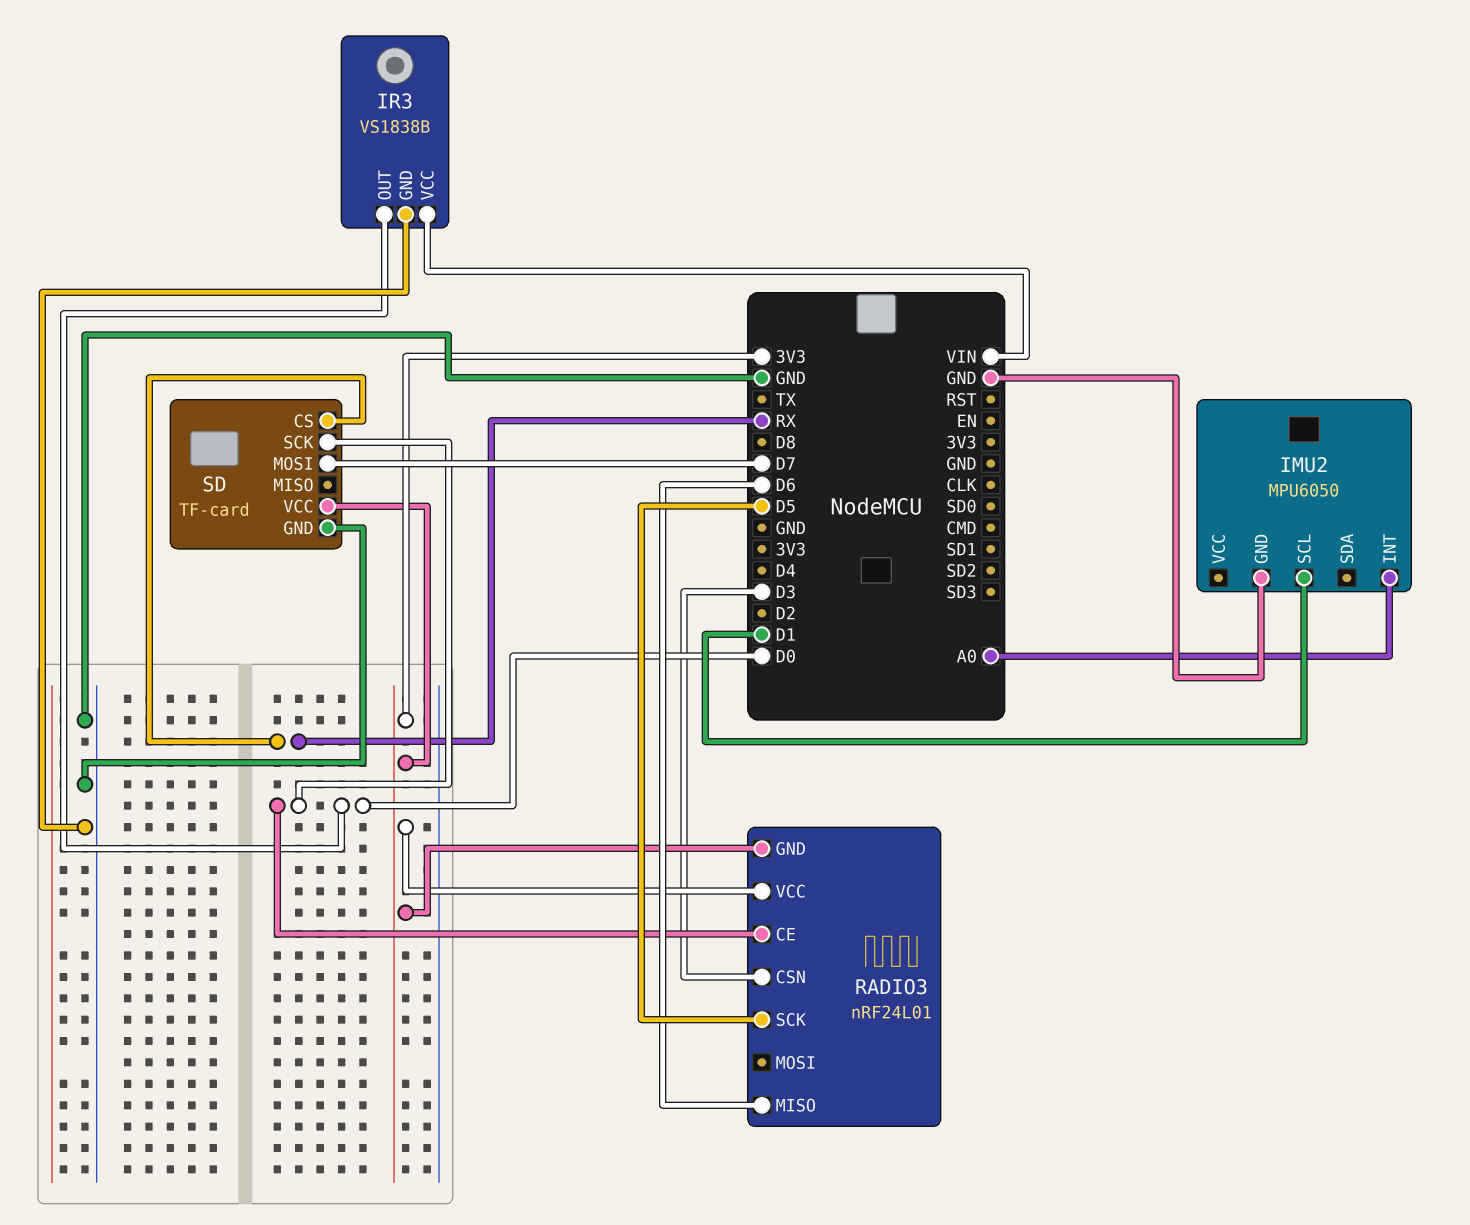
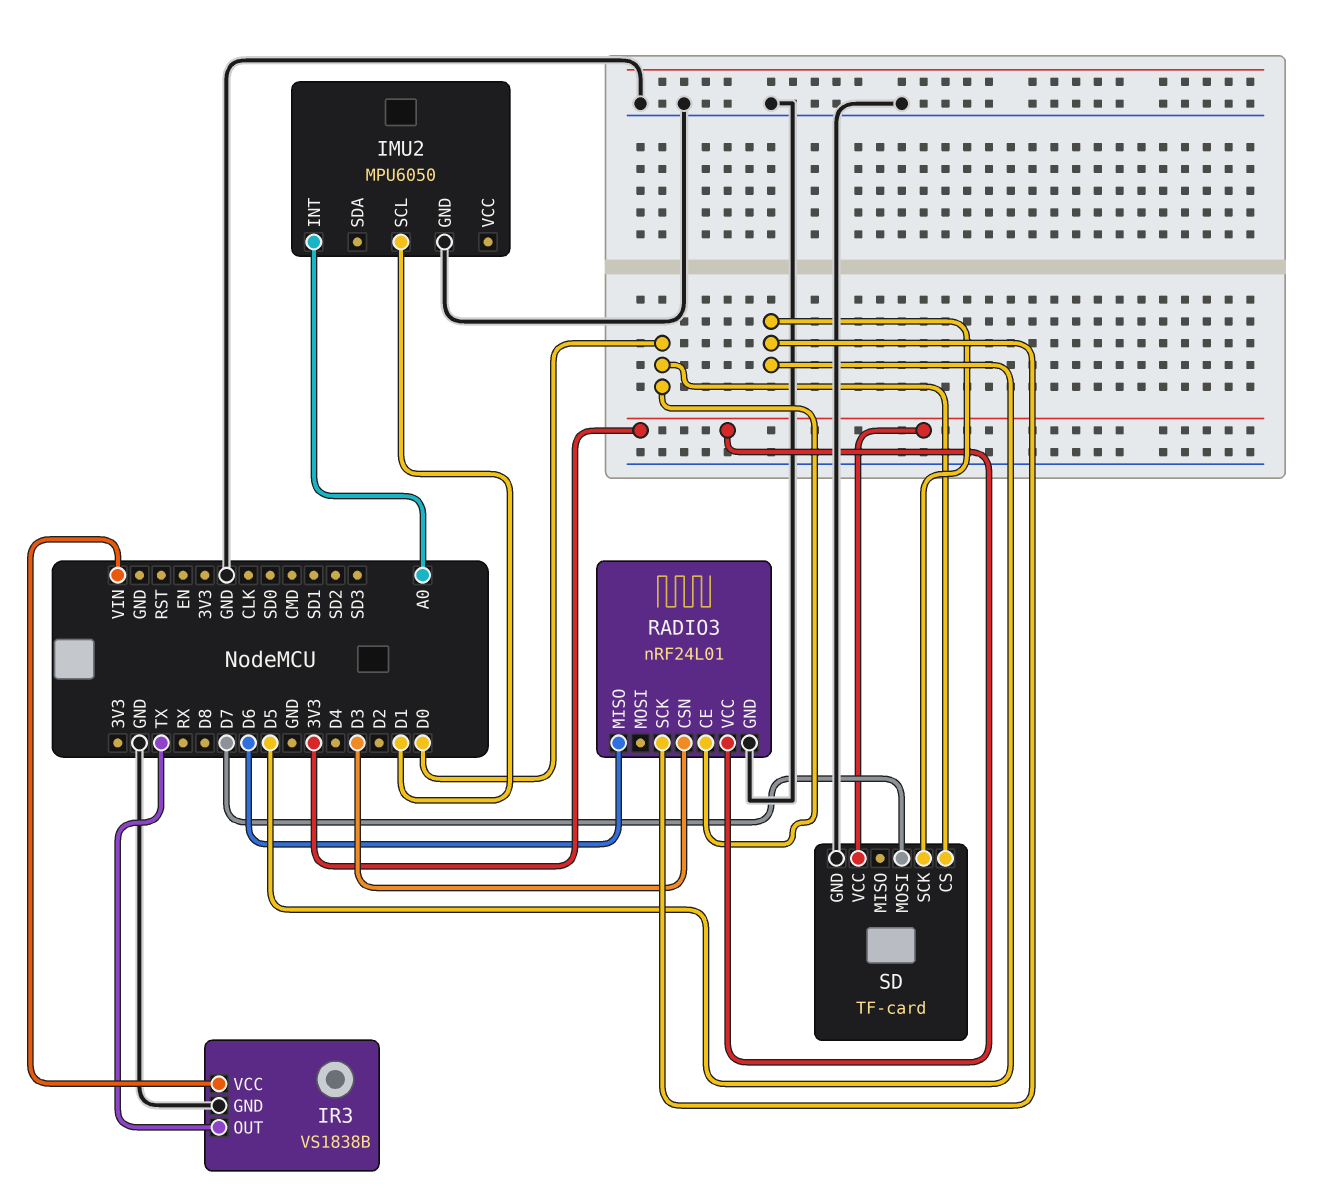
IR3 pin OUT: D0 -> TX
RADIO3 pin GND: 3V3 -> GND
SD pin CS: RX -> D0
SD pin SCK: D0 -> D5

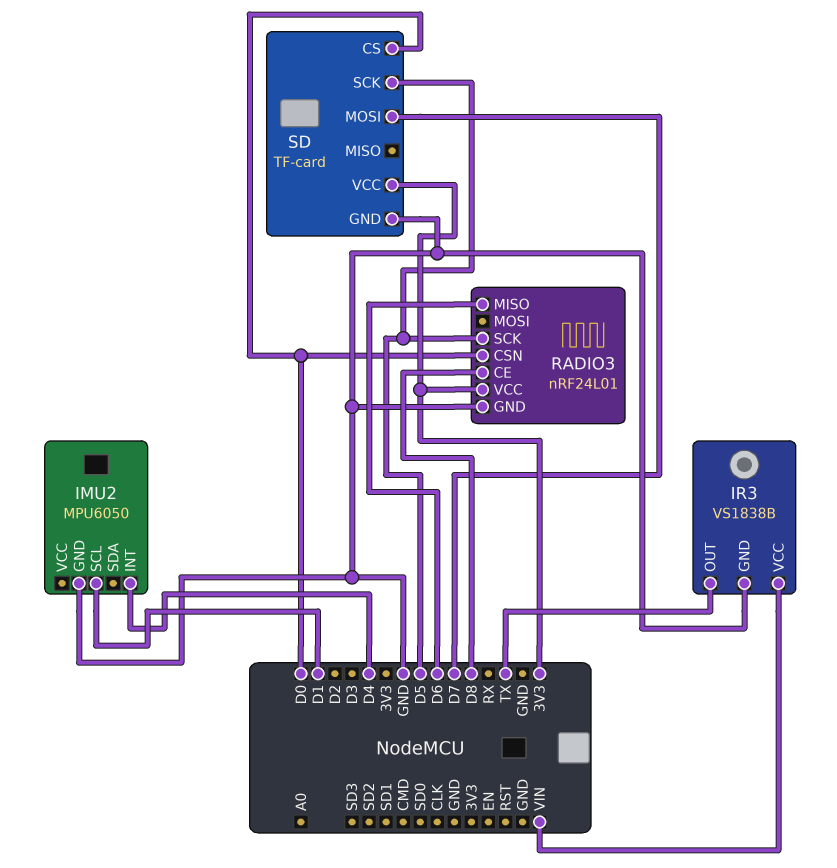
IMU2 pin INT: A0 -> D4
RADIO3 pin CE: D0 -> D8
RADIO3 pin CSN: D3 -> D0

